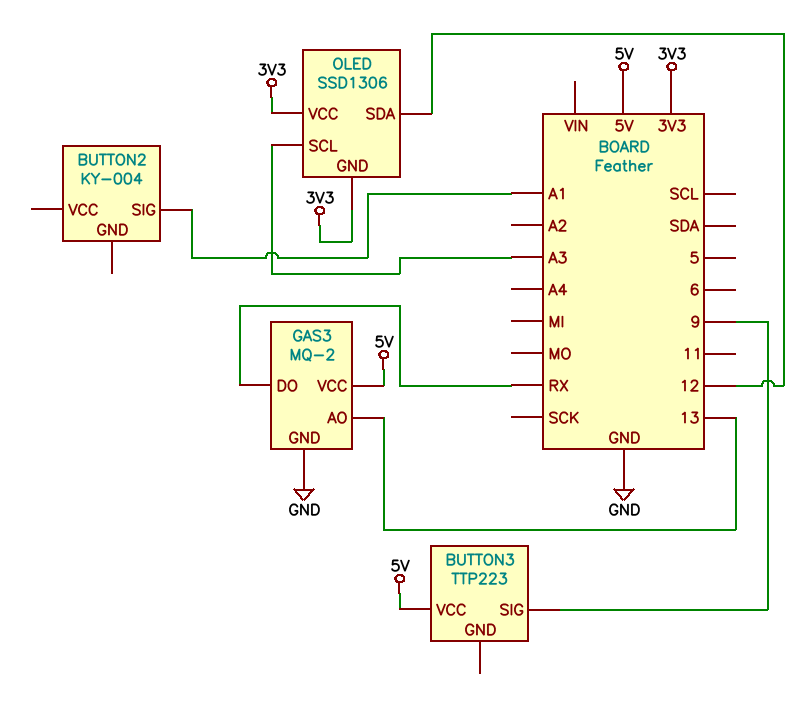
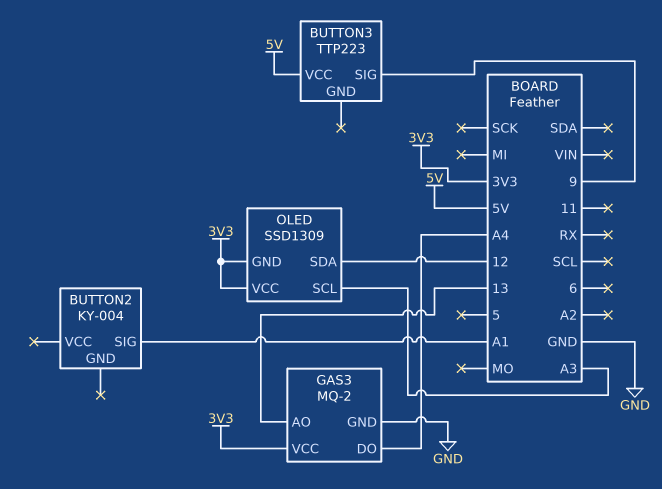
GAS3 pin DO: RX -> A4
GAS3 pin VCC: 5V -> 3V3
OLED: SSD1306 -> SSD1309

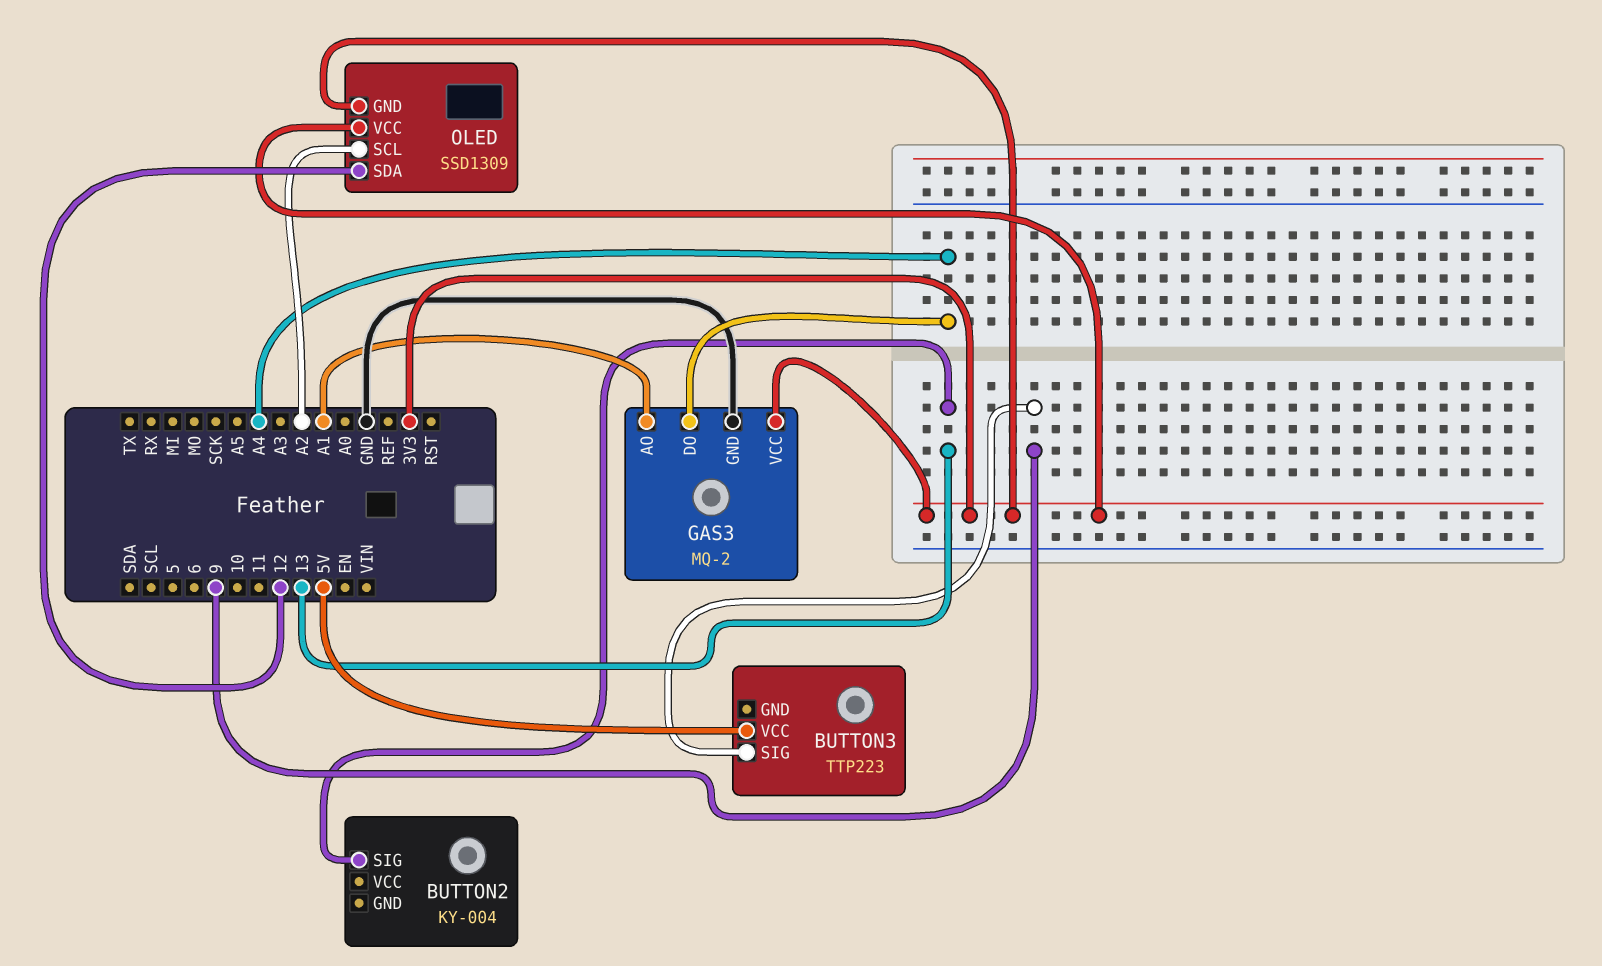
BUTTON2 pin SIG: A1 -> 13
GAS3 pin AO: 13 -> A1
OLED pin SCL: A3 -> A2

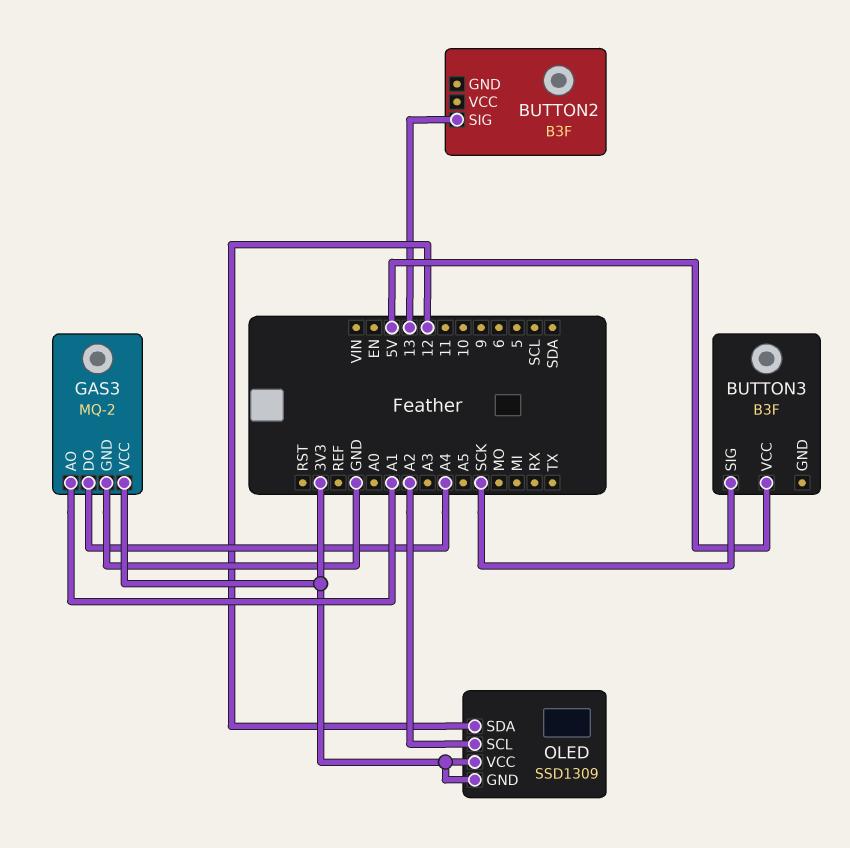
BUTTON2: KY-004 -> B3F
BUTTON3: TTP223 -> B3F
BUTTON3 pin SIG: 9 -> SCK

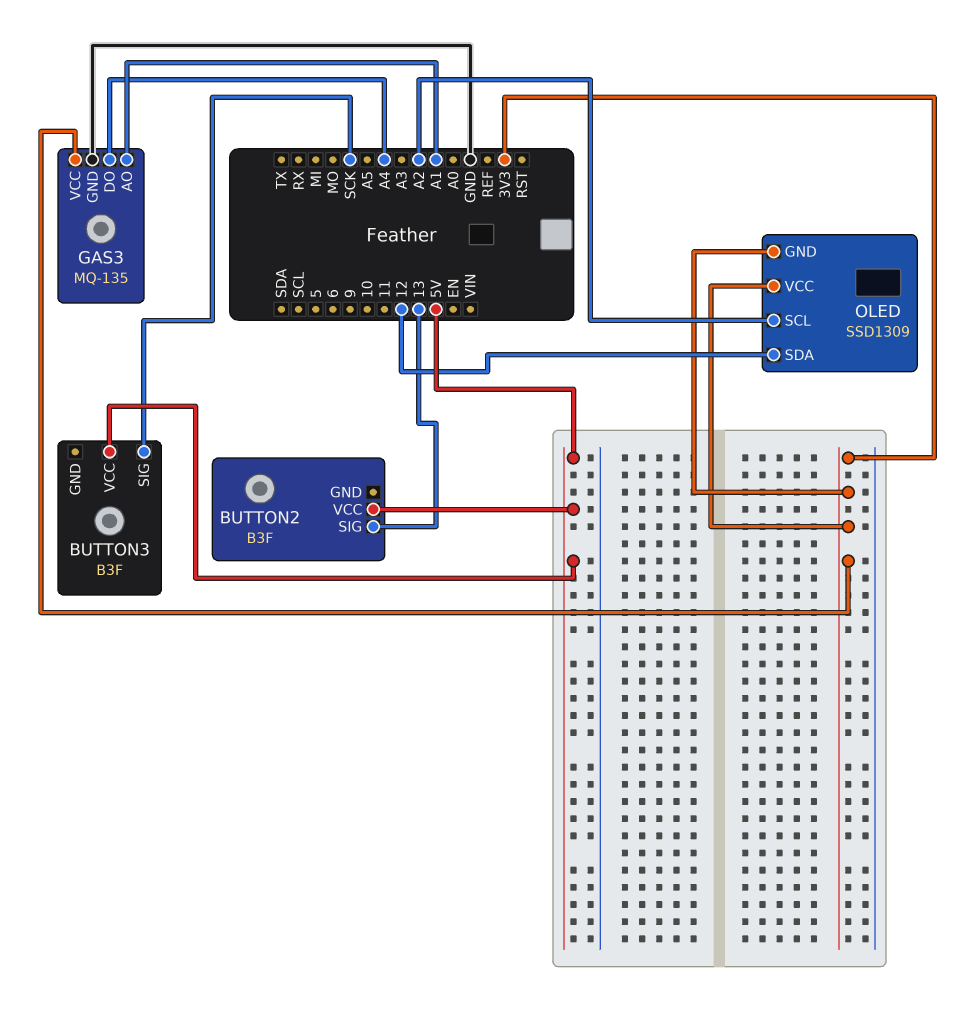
BUTTON2 pin VCC: none -> 5V
GAS3: MQ-2 -> MQ-135

